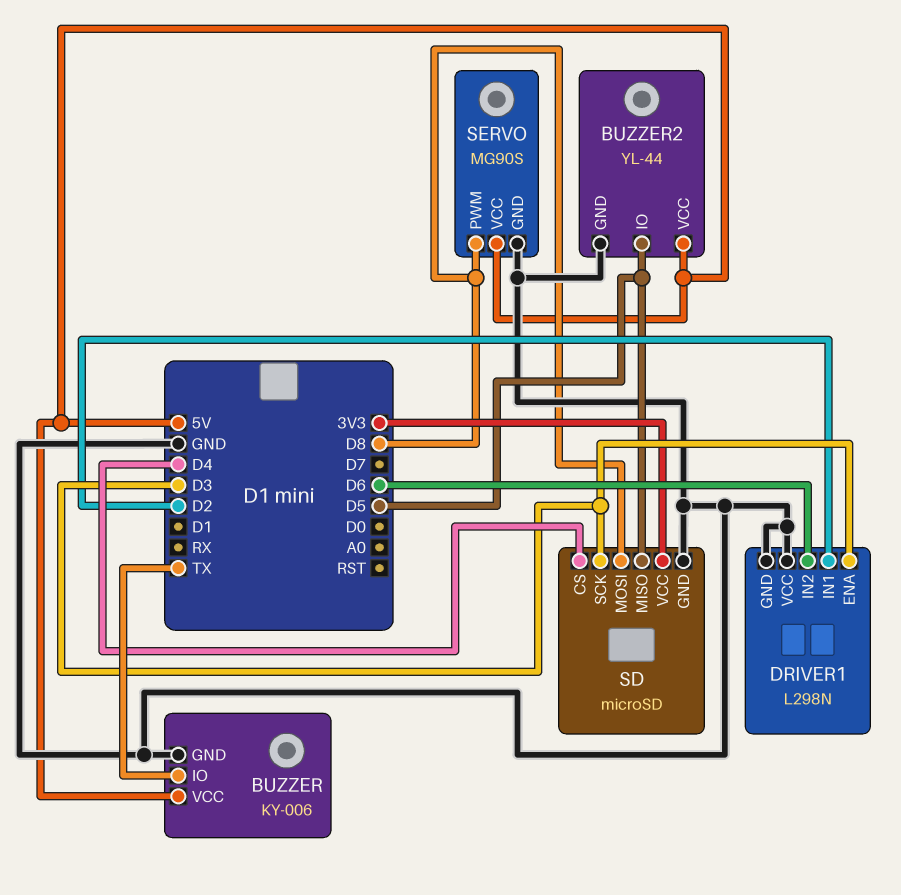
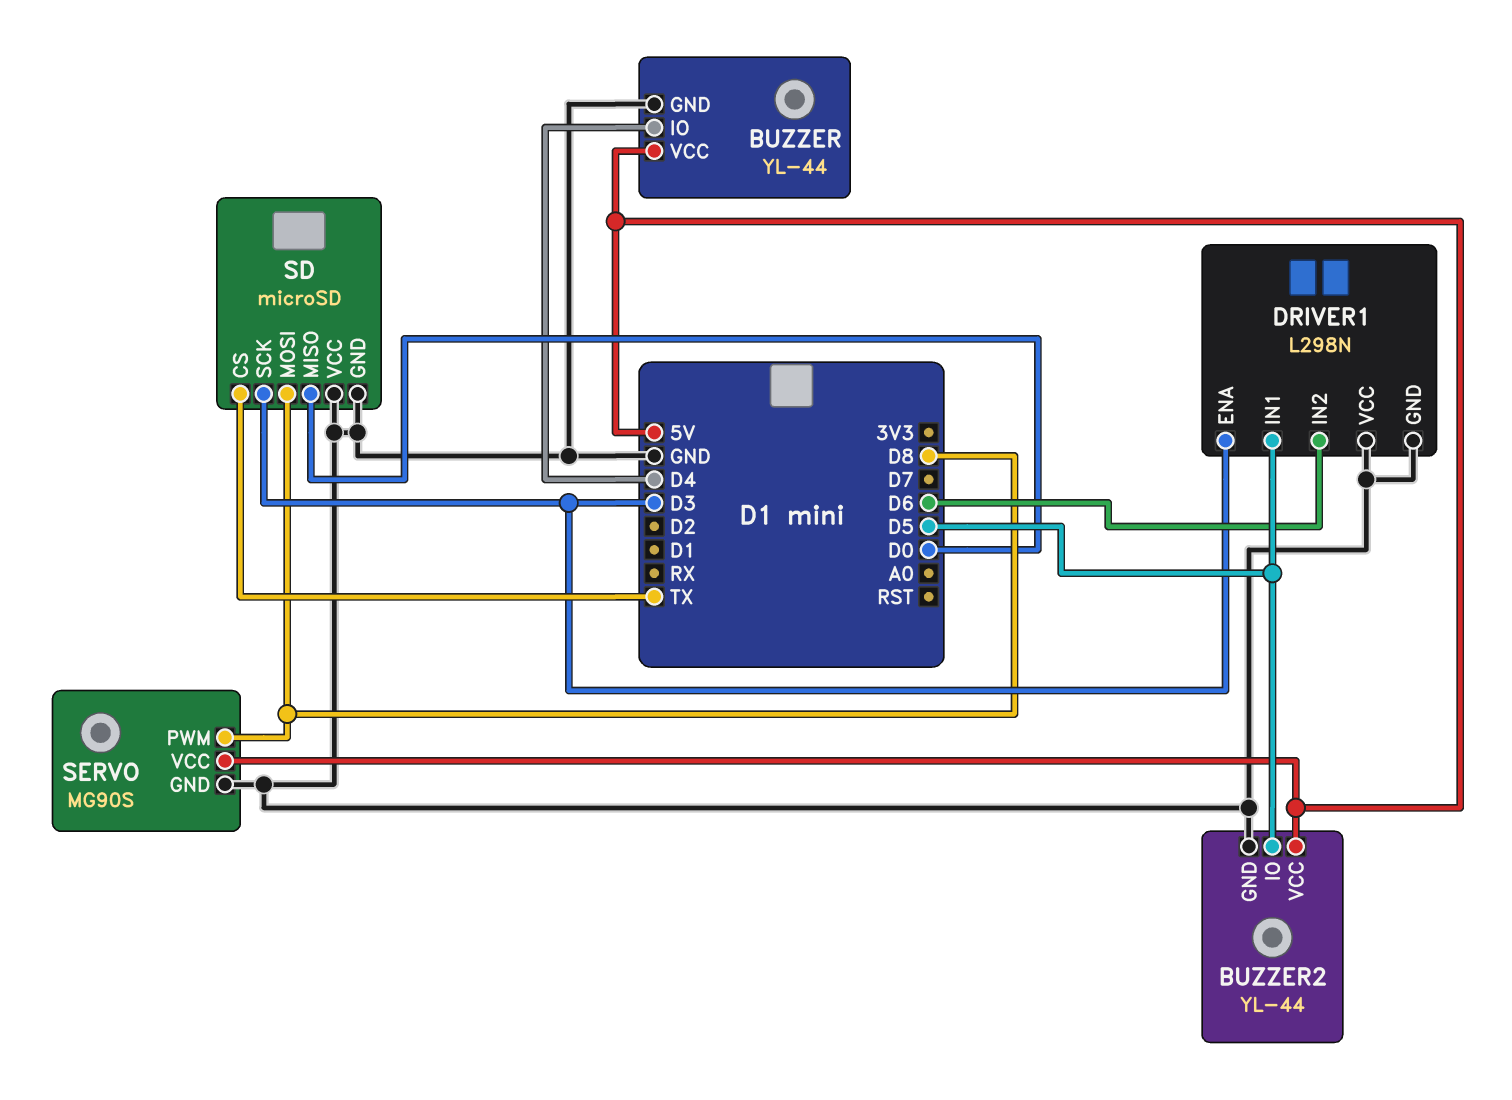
BUZZER: KY-006 -> YL-44
BUZZER pin IO: TX -> D4
DRIVER1 pin IN1: D2 -> D5
SD pin CS: D4 -> TX
SD pin MISO: D5 -> D0
SD pin VCC: 3V3 -> GND

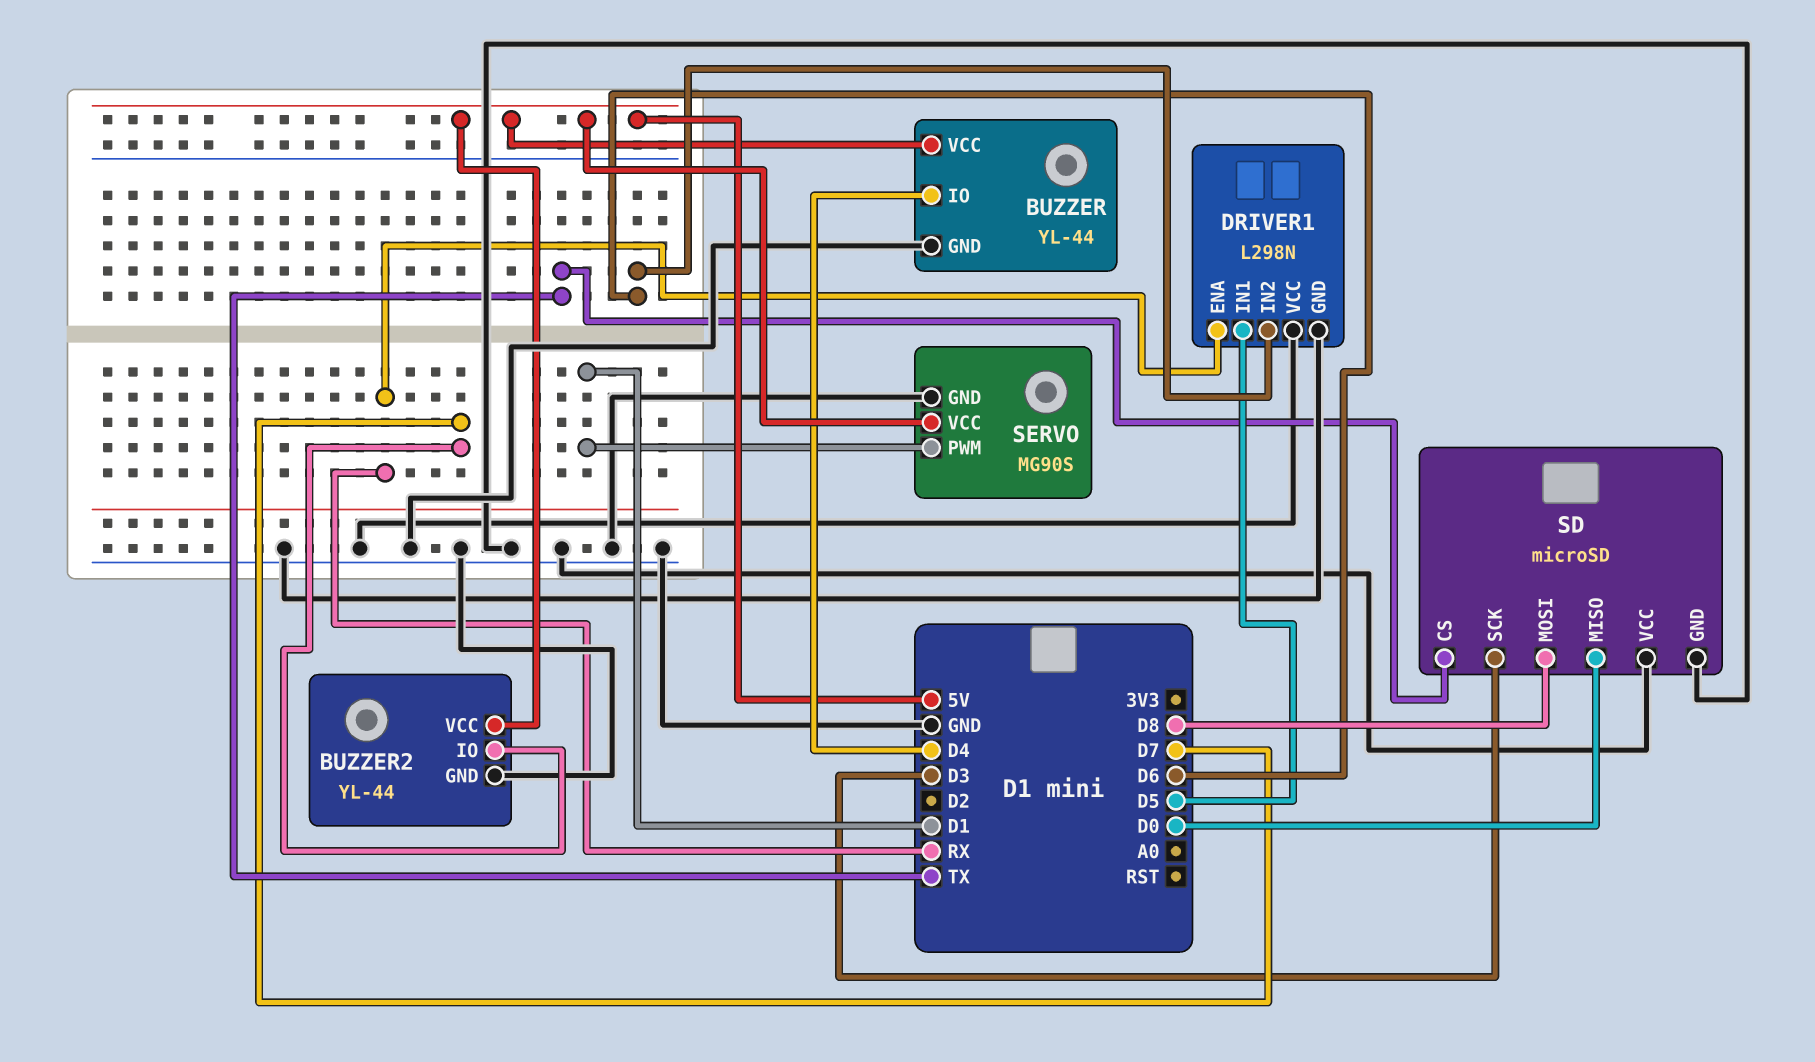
BUZZER2 pin IO: D5 -> D7
DRIVER1 pin ENA: D3 -> RX
SERVO pin PWM: D8 -> D1

